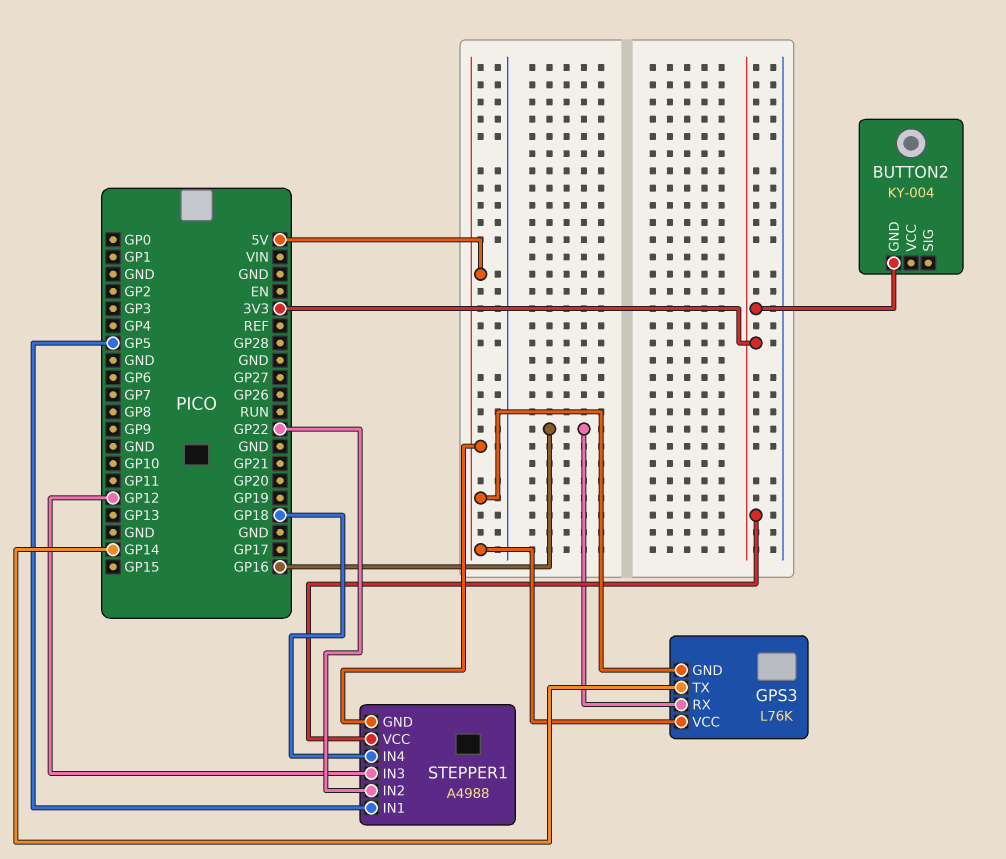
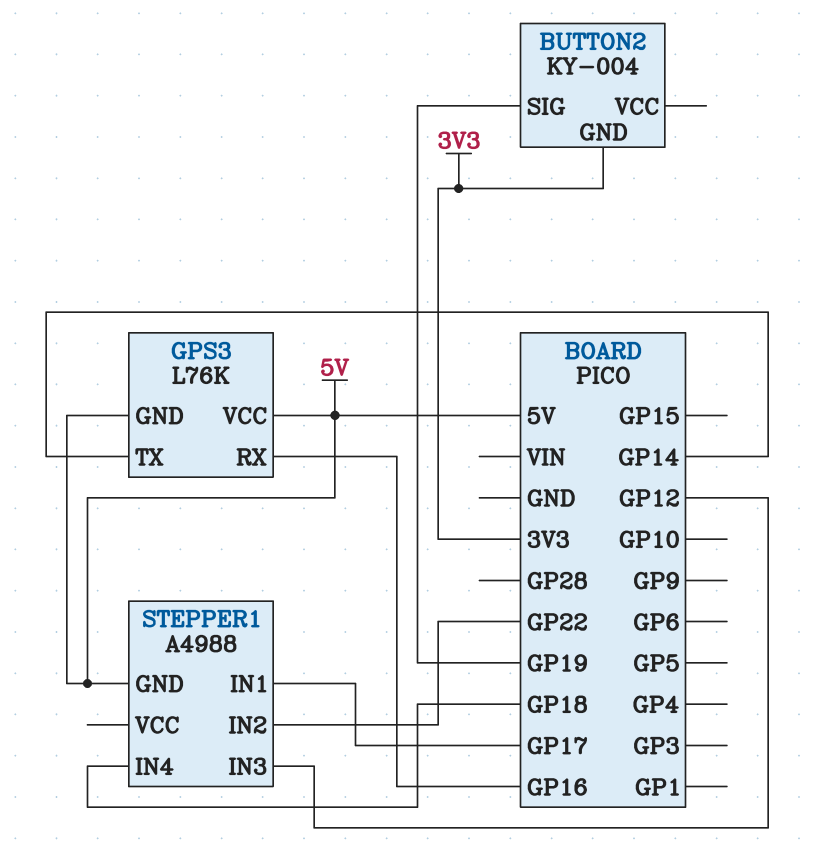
BUTTON2 pin SIG: none -> GP19
STEPPER1 pin IN1: GP5 -> GP17
STEPPER1 pin VCC: 3V3 -> none

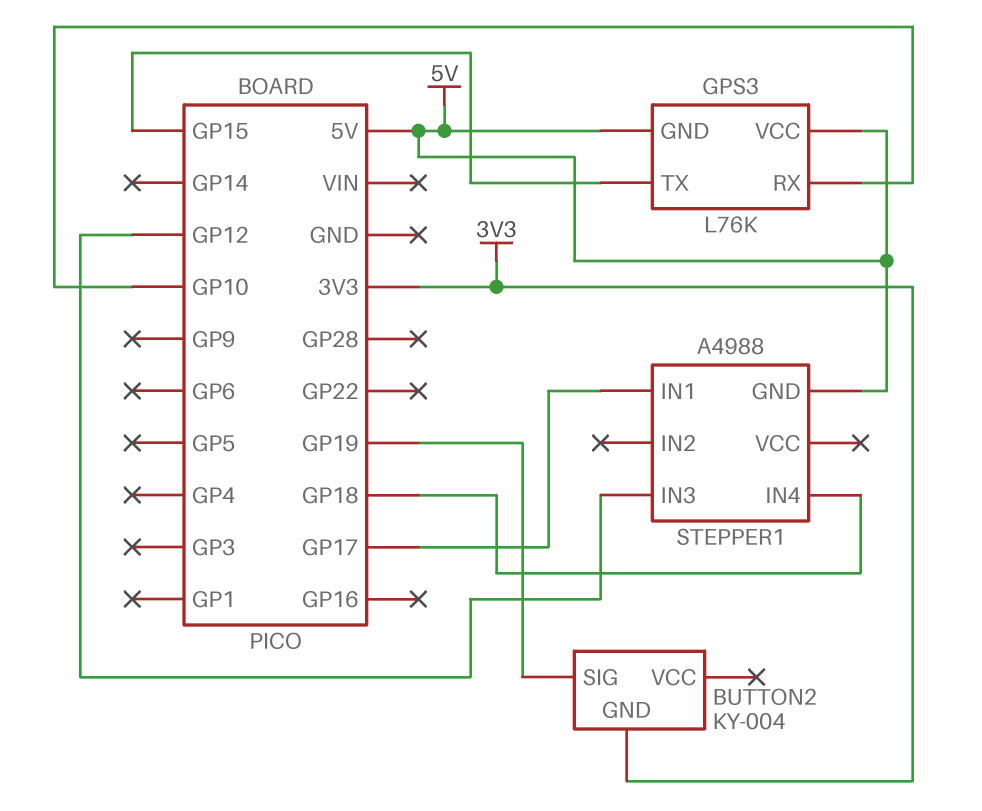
GPS3 pin RX: GP16 -> GP10
GPS3 pin TX: GP14 -> GP15
STEPPER1 pin IN2: GP22 -> none

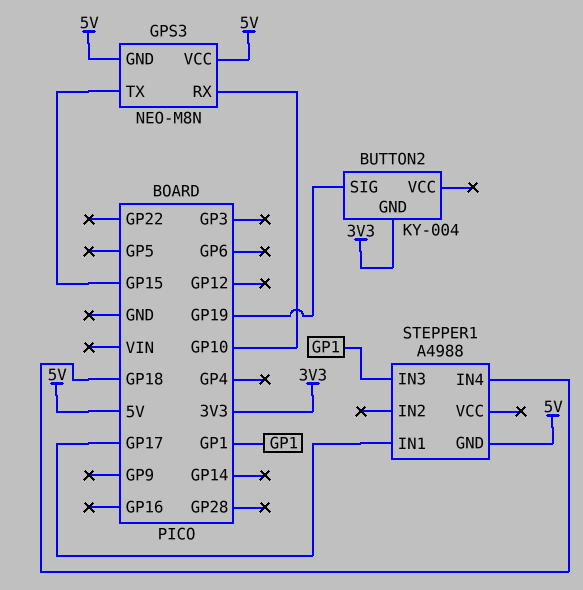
GPS3: L76K -> NEO-M8N
STEPPER1 pin IN3: GP12 -> GP1

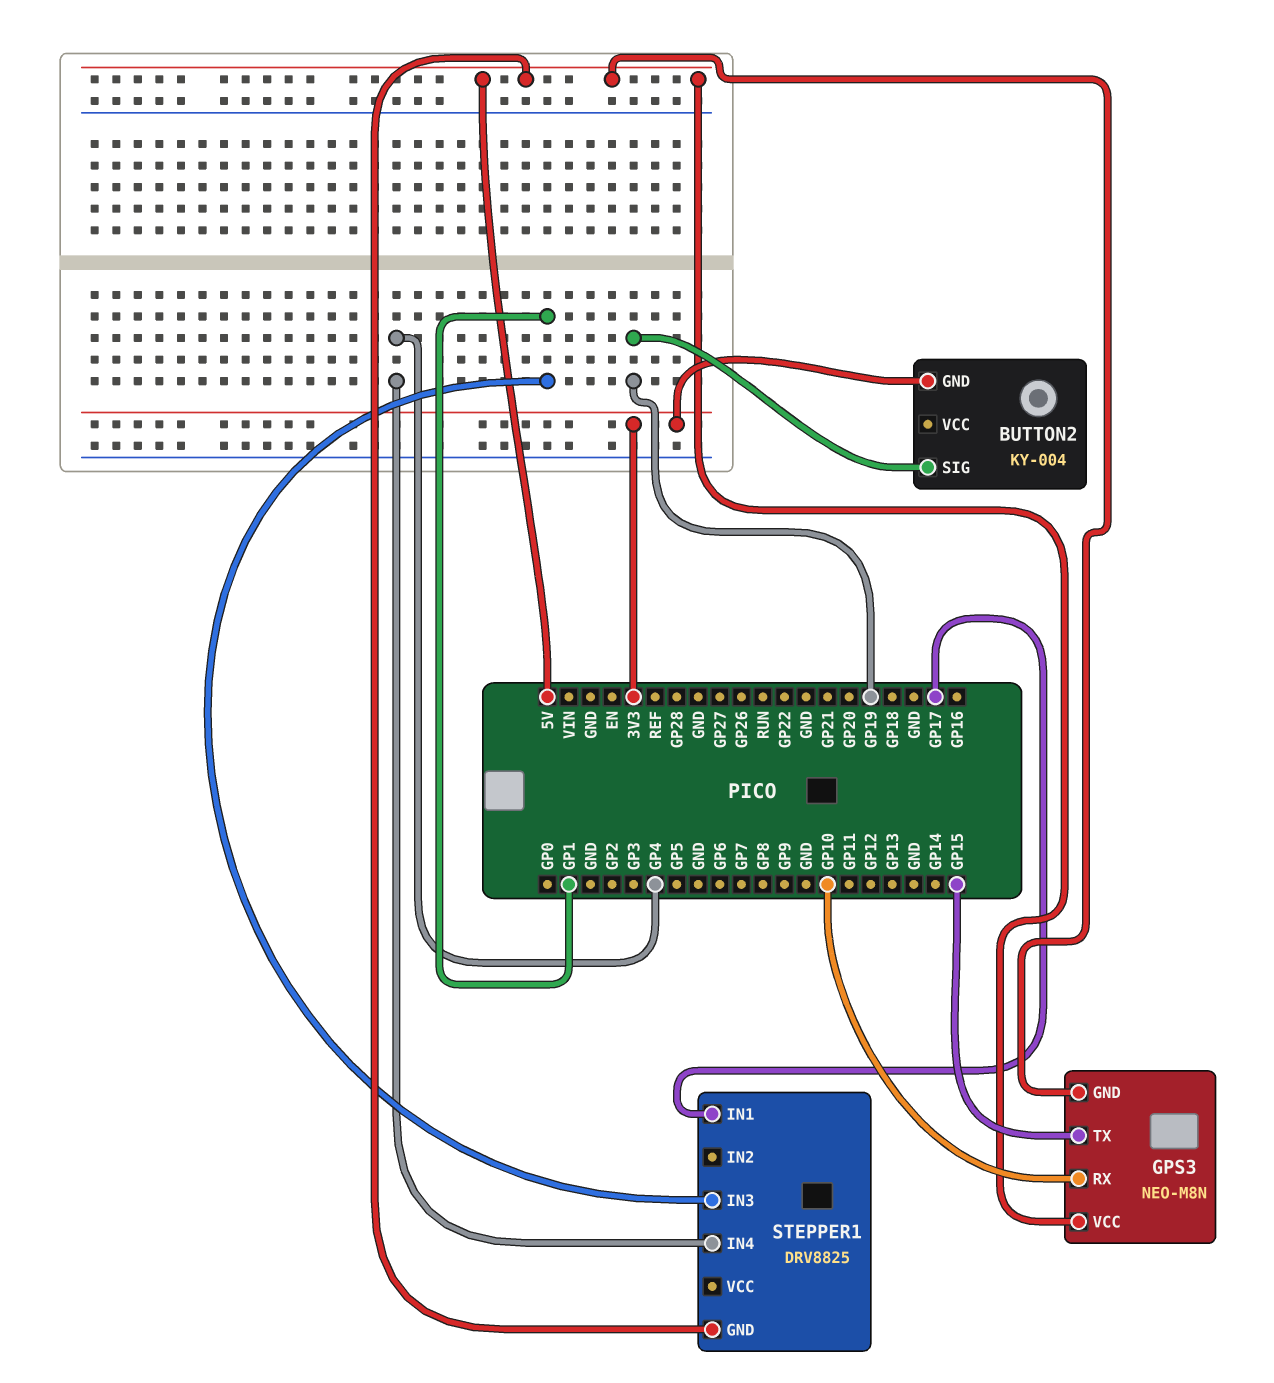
STEPPER1: A4988 -> DRV8825
STEPPER1 pin IN4: GP18 -> GP4

